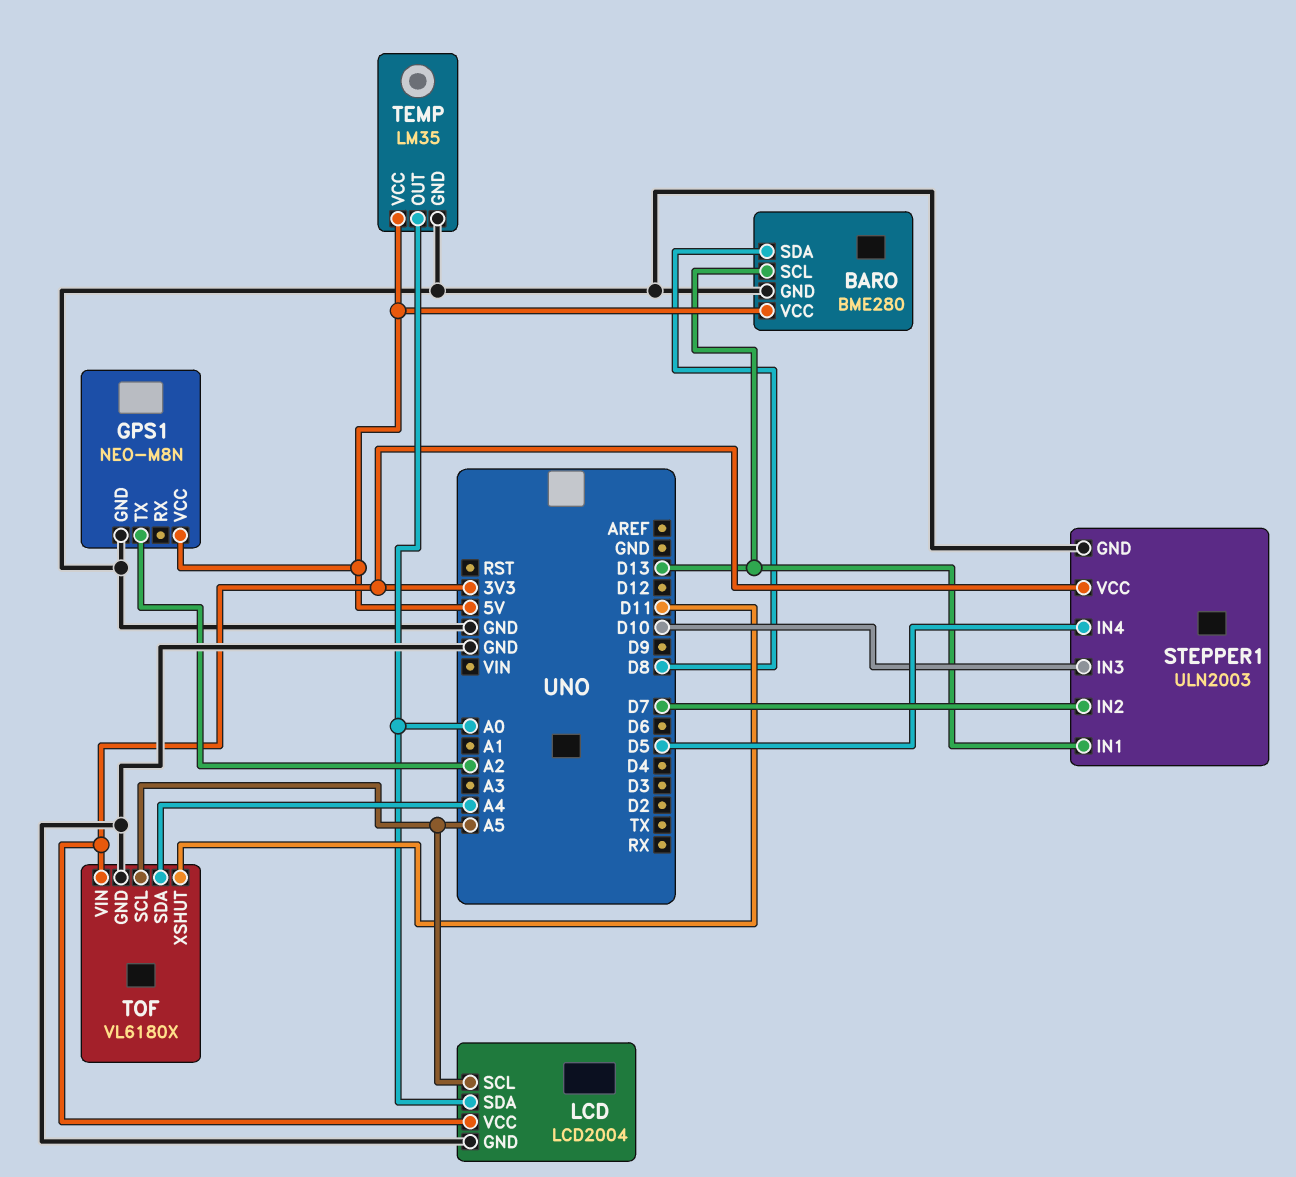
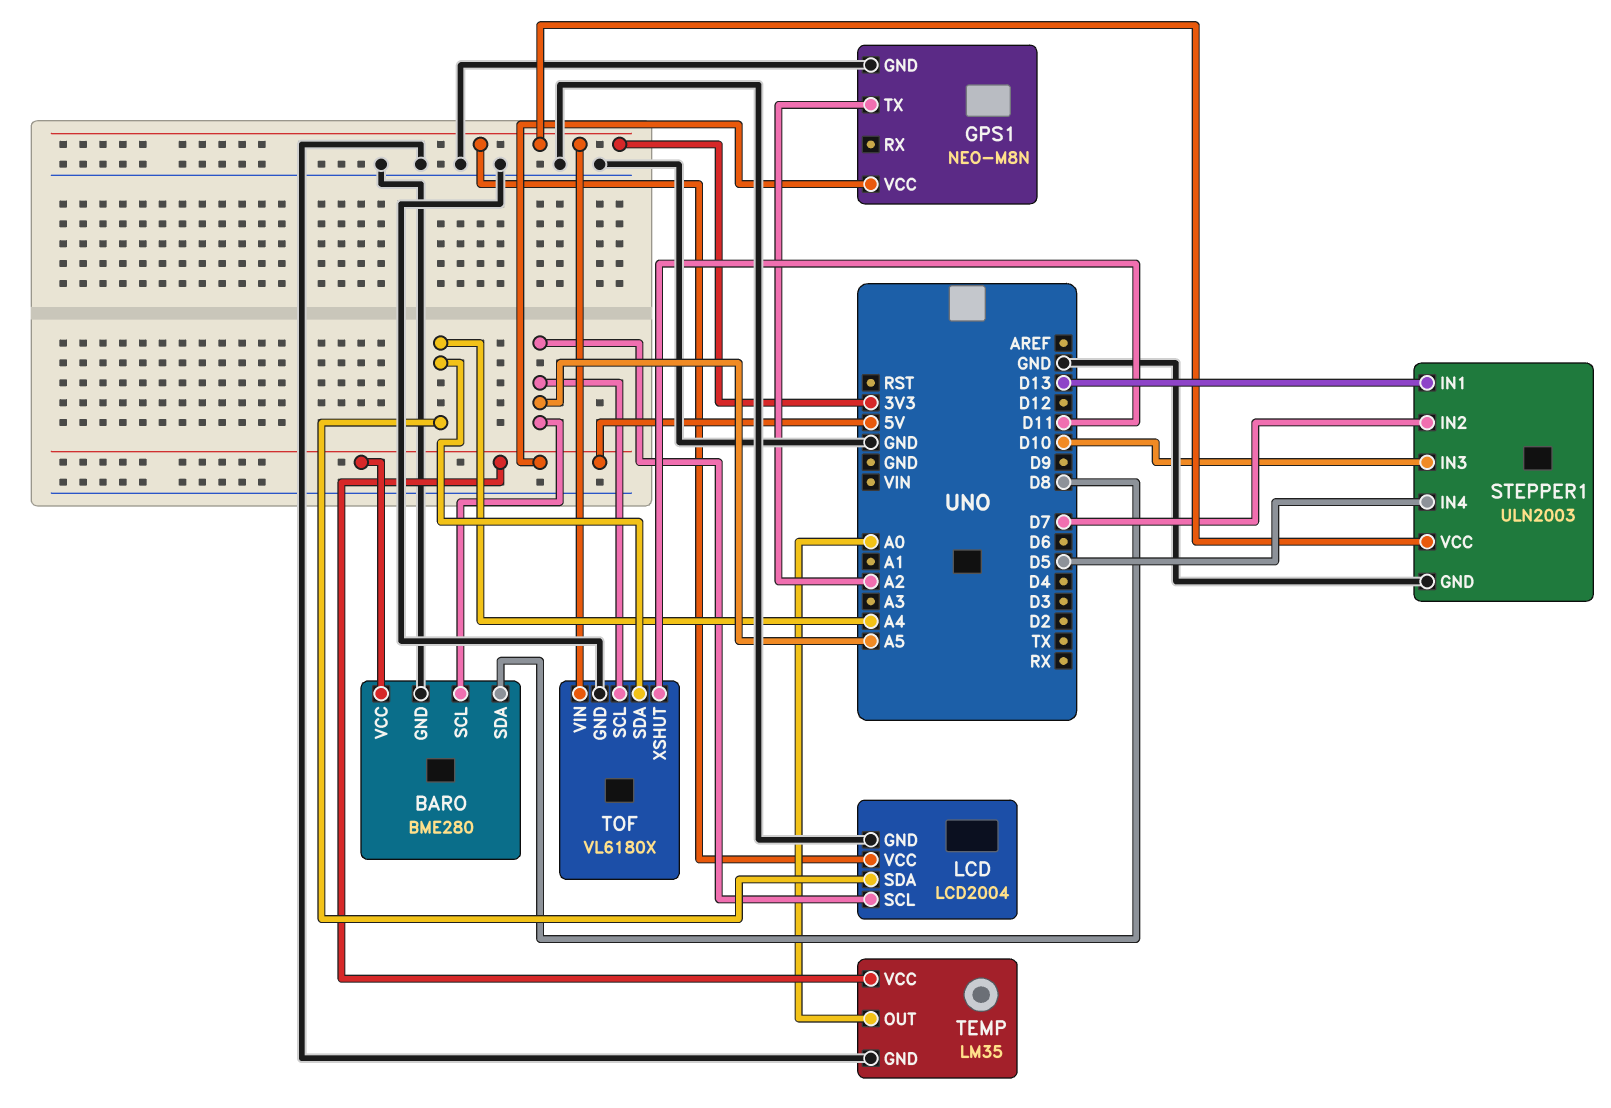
BARO pin SCL: D13 -> A5
LCD pin SDA: A0 -> A4

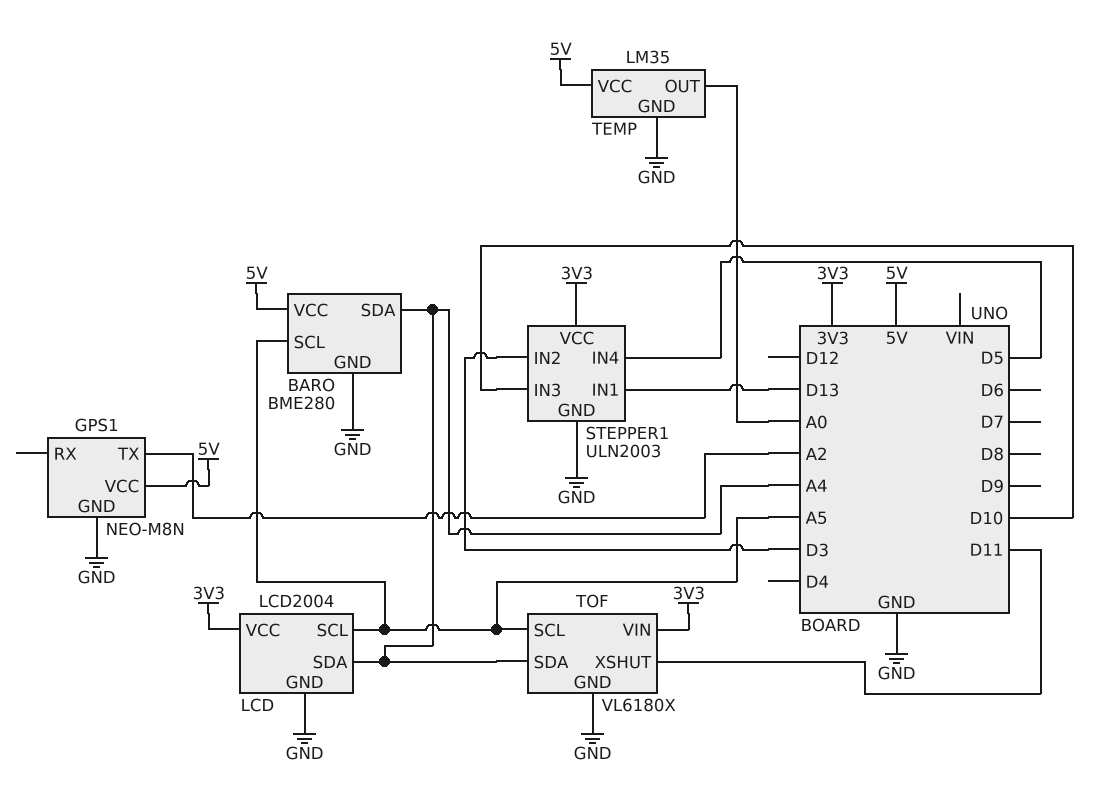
BARO pin SDA: D8 -> A4
STEPPER1 pin IN2: D7 -> D3

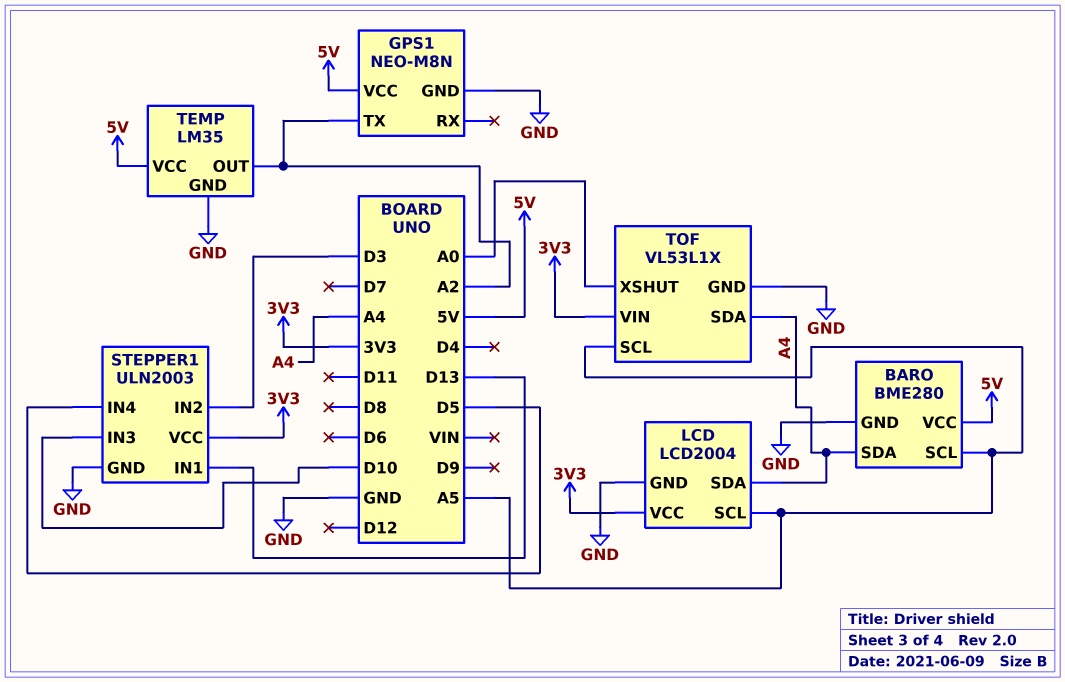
TEMP pin OUT: A0 -> A2
TOF: VL6180X -> VL53L1X
TOF pin XSHUT: D11 -> A0

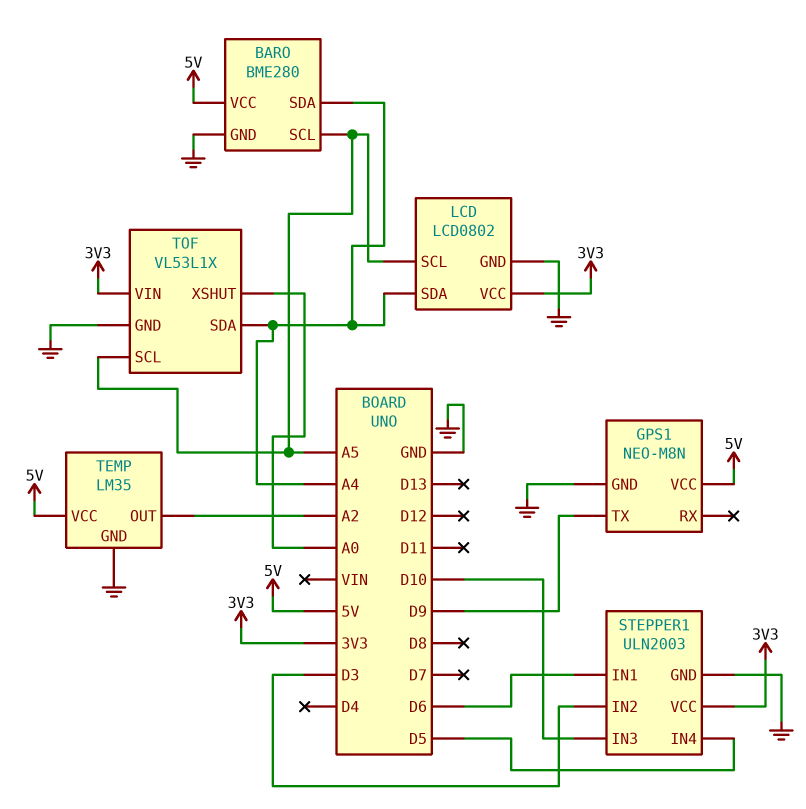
GPS1 pin TX: A2 -> D9
LCD: LCD2004 -> LCD0802
STEPPER1 pin IN1: D13 -> D6

